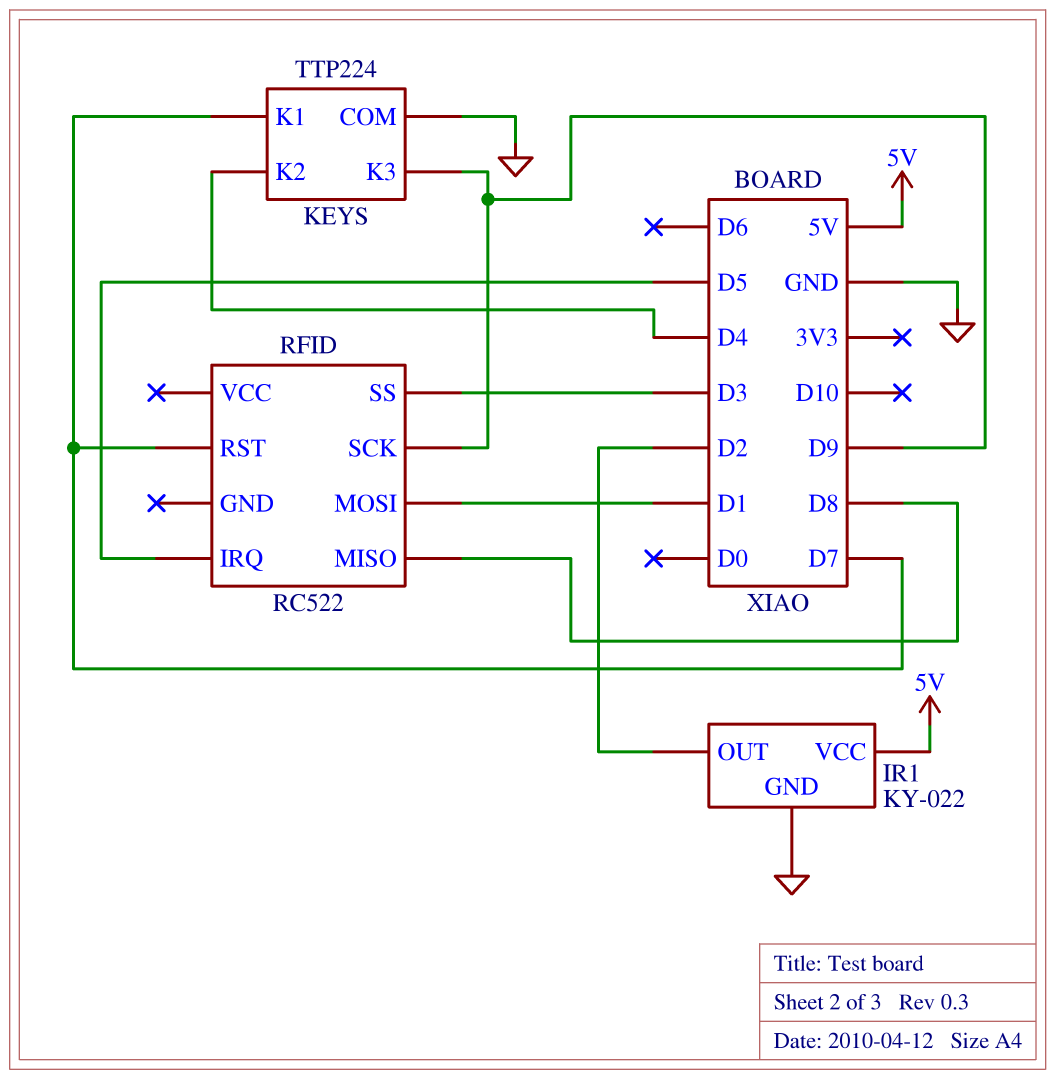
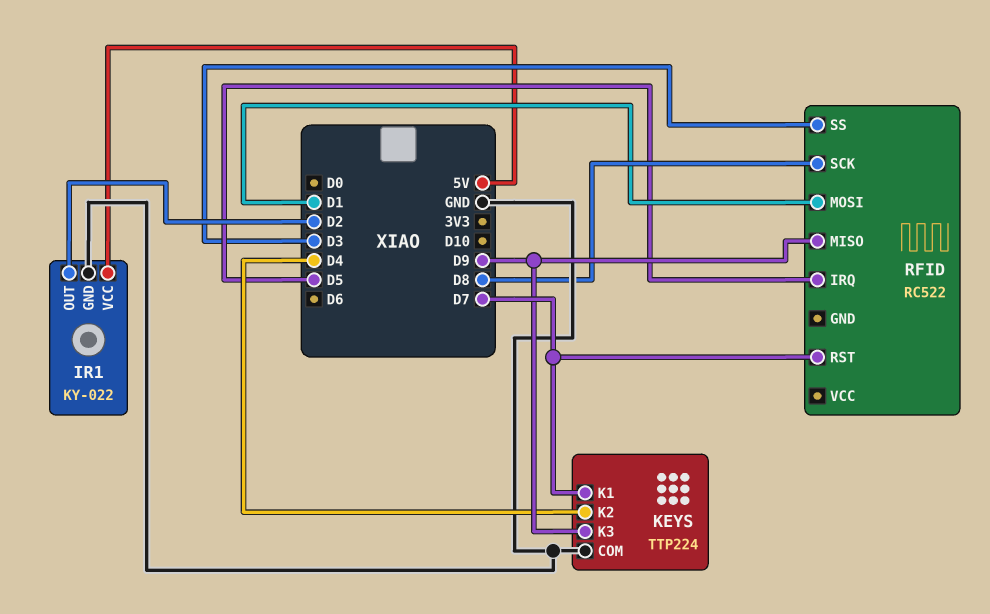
RFID pin MISO: D8 -> D9
RFID pin SCK: D9 -> D8

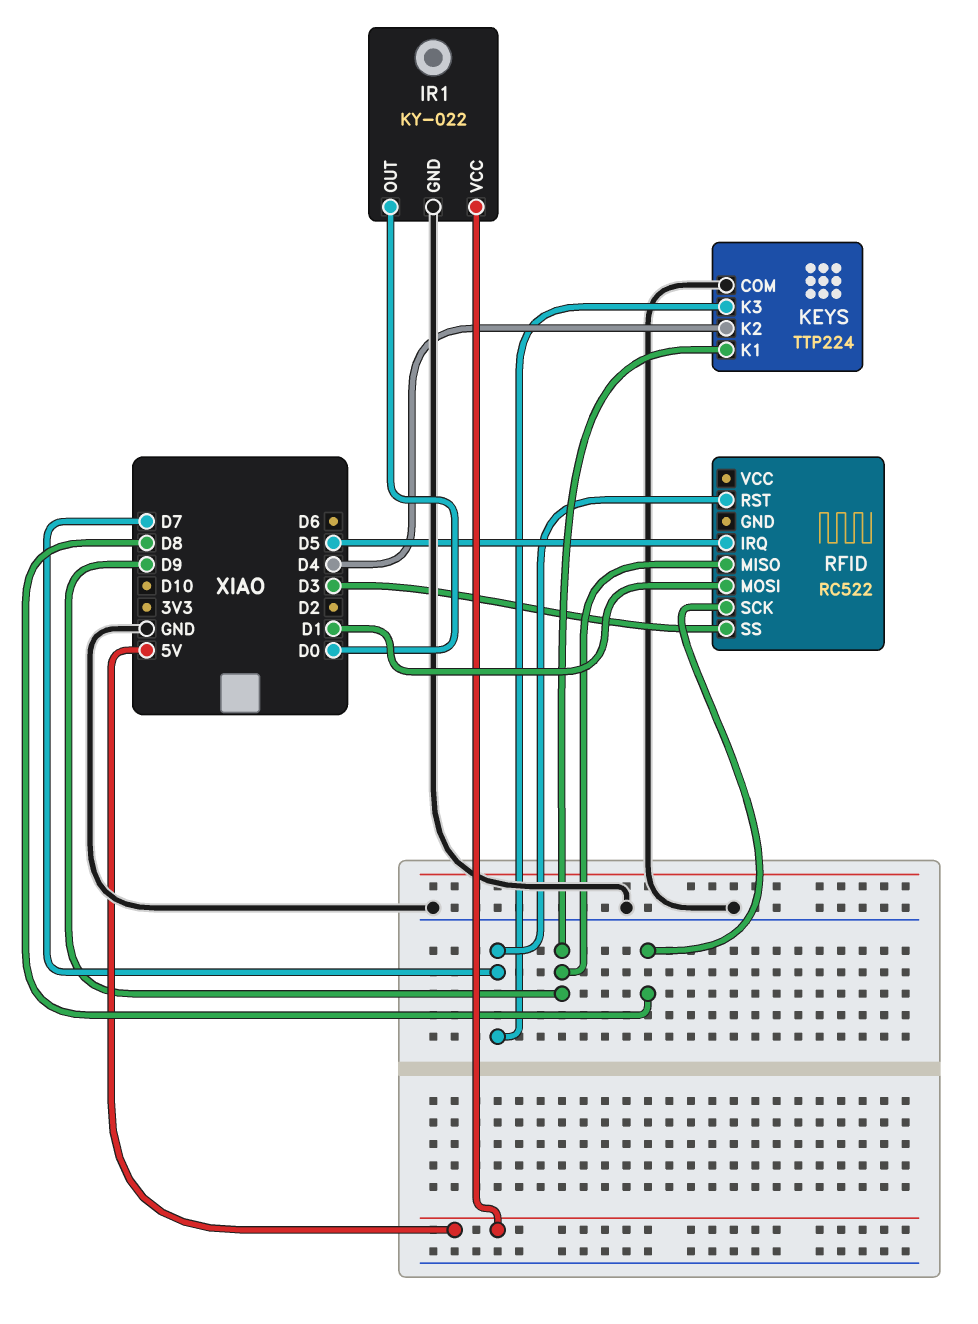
IR1 pin OUT: D2 -> D0
KEYS pin K1: D7 -> D9
KEYS pin K3: D9 -> D7

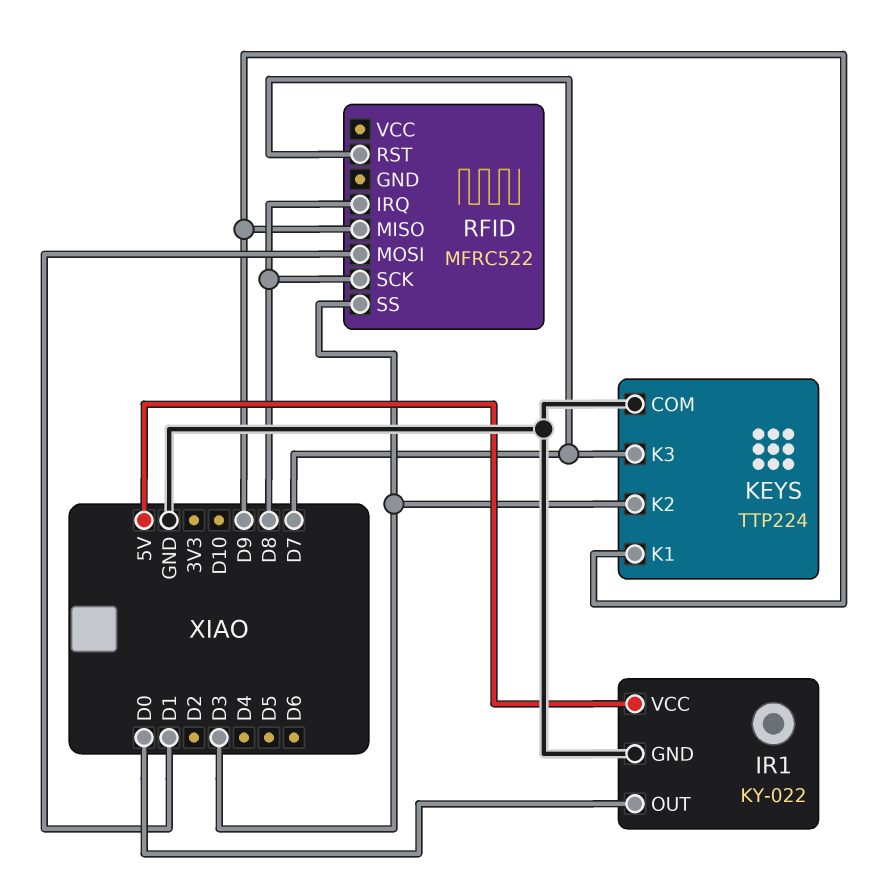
KEYS pin K2: D4 -> D3
RFID: RC522 -> MFRC522
RFID pin IRQ: D5 -> D8

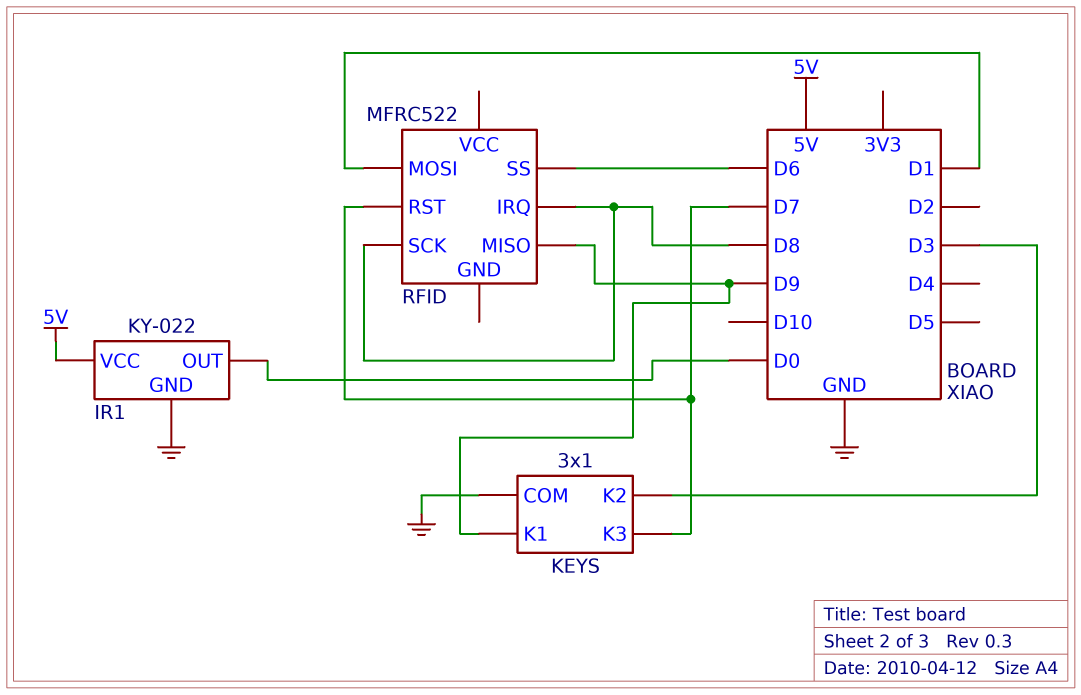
KEYS: TTP224 -> 3x1
RFID pin SS: D3 -> D6

